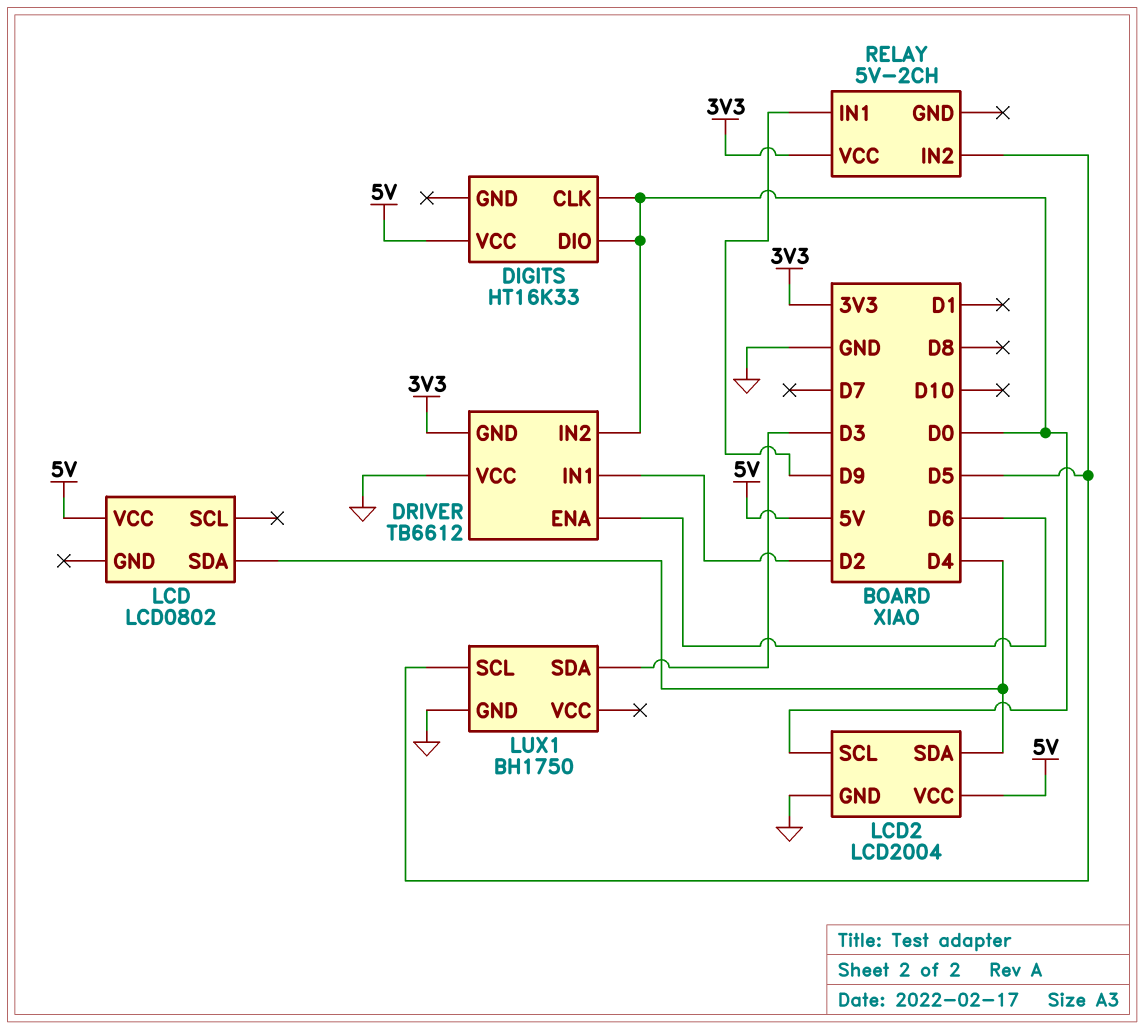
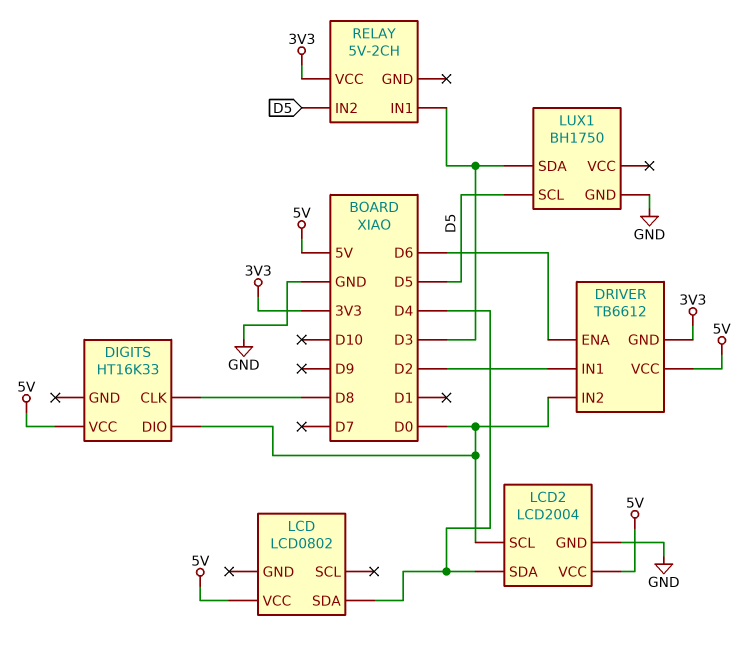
DIGITS pin CLK: D0 -> D8
DRIVER pin VCC: GND -> 5V
RELAY pin IN1: D9 -> D3

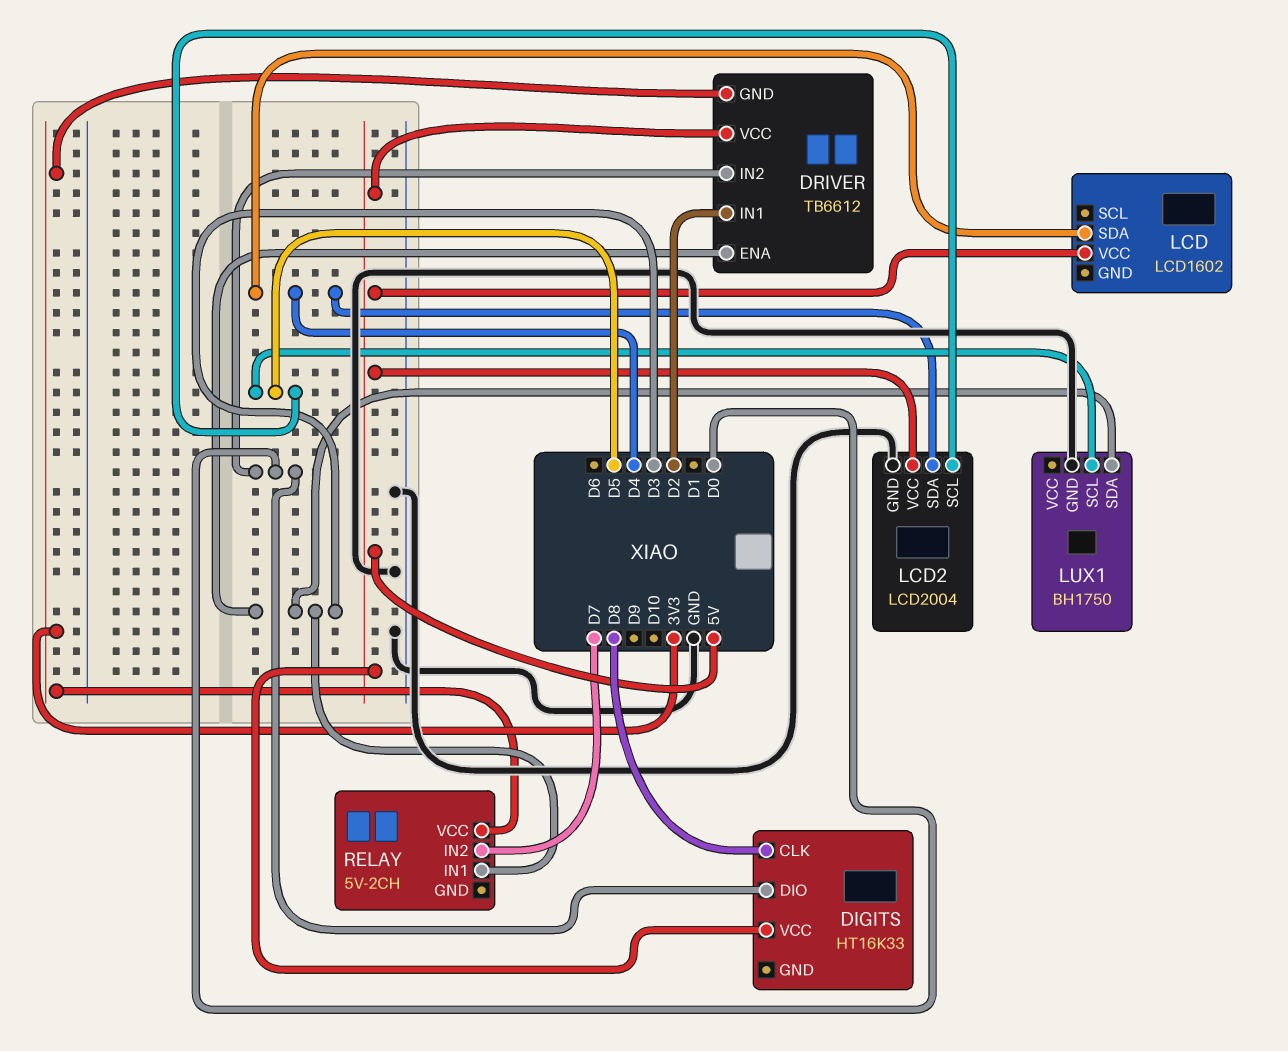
DRIVER pin ENA: D6 -> D3
LCD: LCD0802 -> LCD1602
LCD2 pin SCL: D0 -> D5
RELAY pin IN2: D5 -> D7

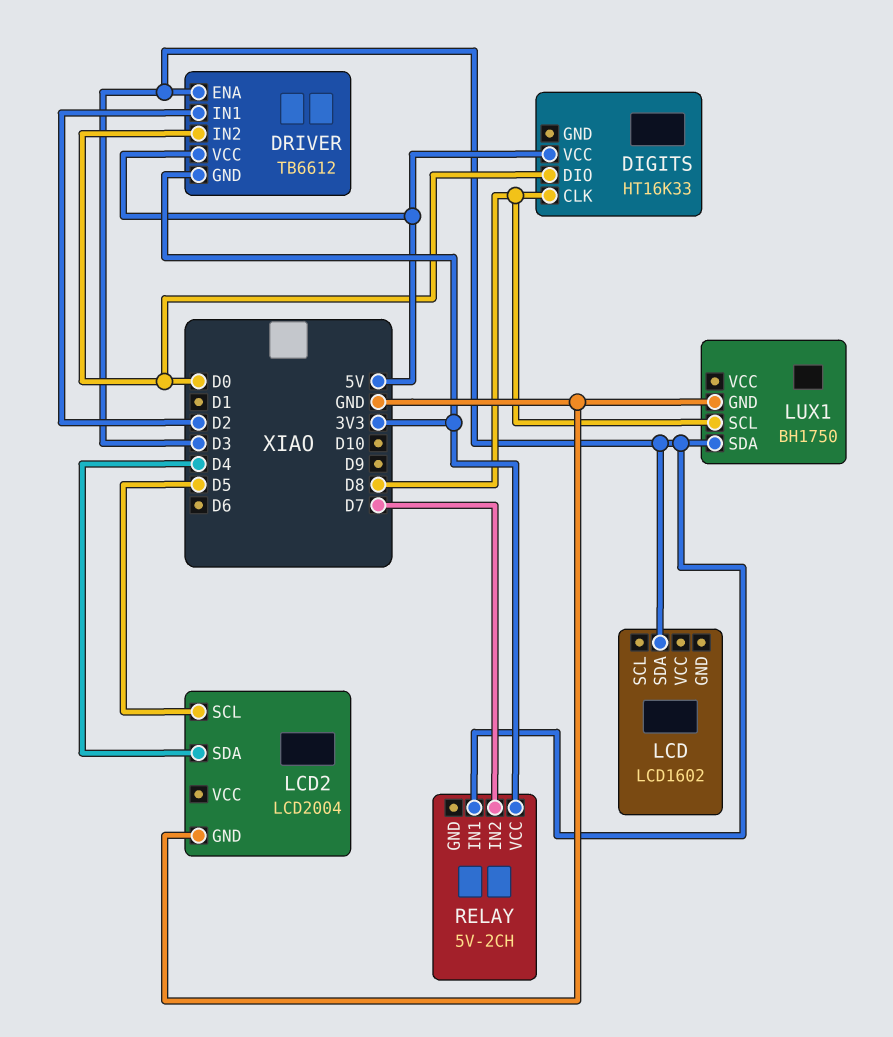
LCD pin SDA: D4 -> D3
LCD pin VCC: 5V -> none
LCD2 pin VCC: 5V -> none
LUX1 pin SCL: D5 -> D8

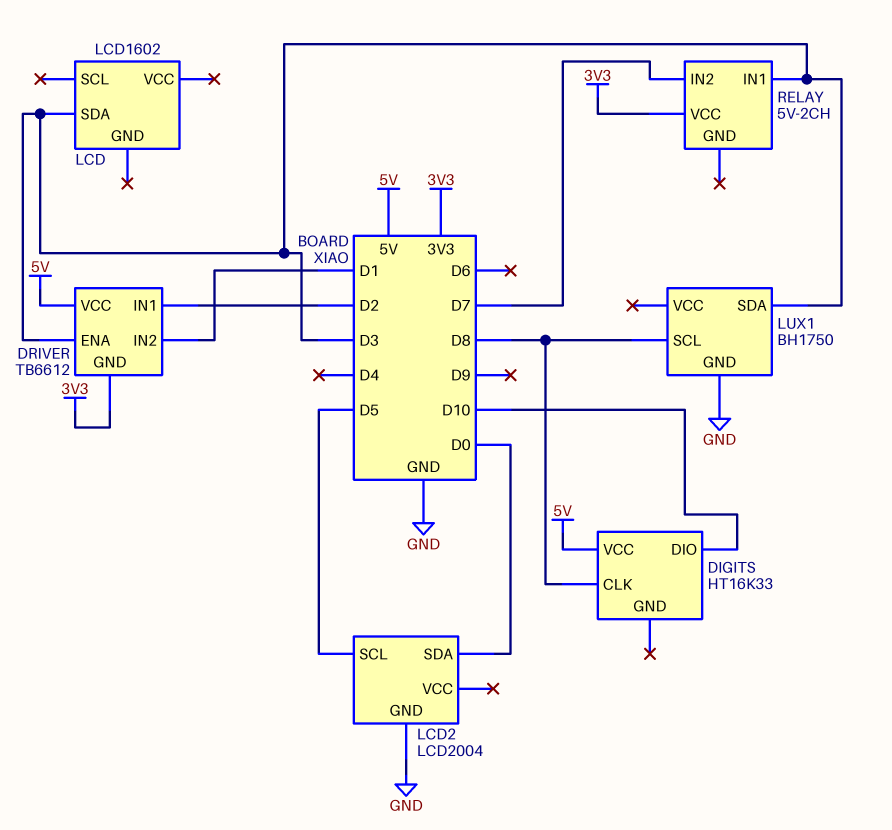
DIGITS pin DIO: D0 -> D10
DRIVER pin IN2: D0 -> D1
LCD2 pin SDA: D4 -> D0

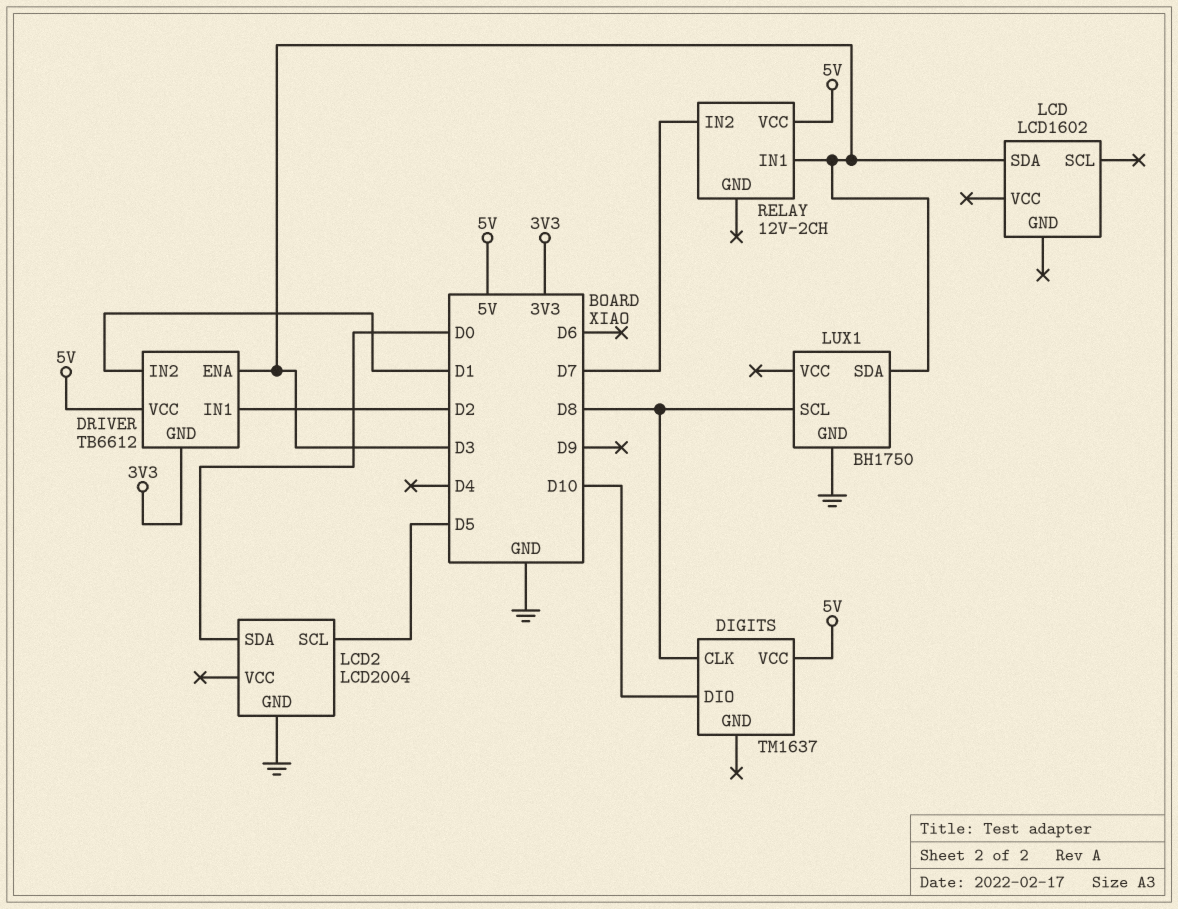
DIGITS: HT16K33 -> TM1637
RELAY: 5V-2CH -> 12V-2CH
RELAY pin VCC: 3V3 -> 5V

